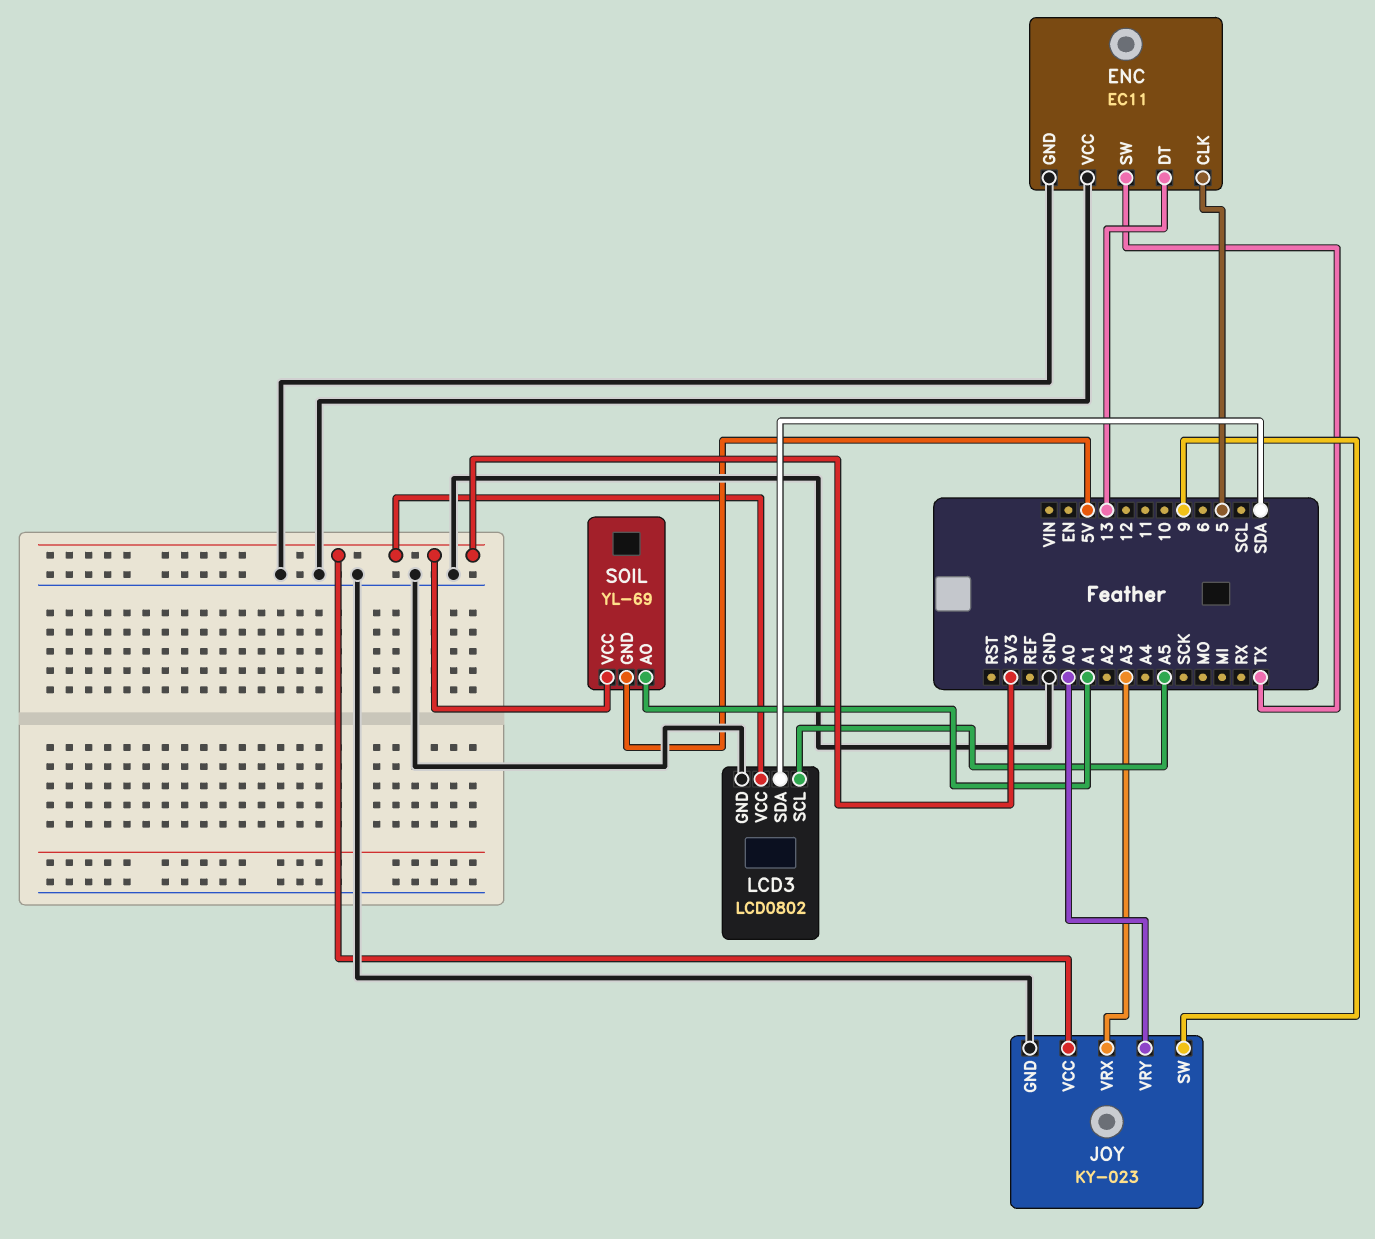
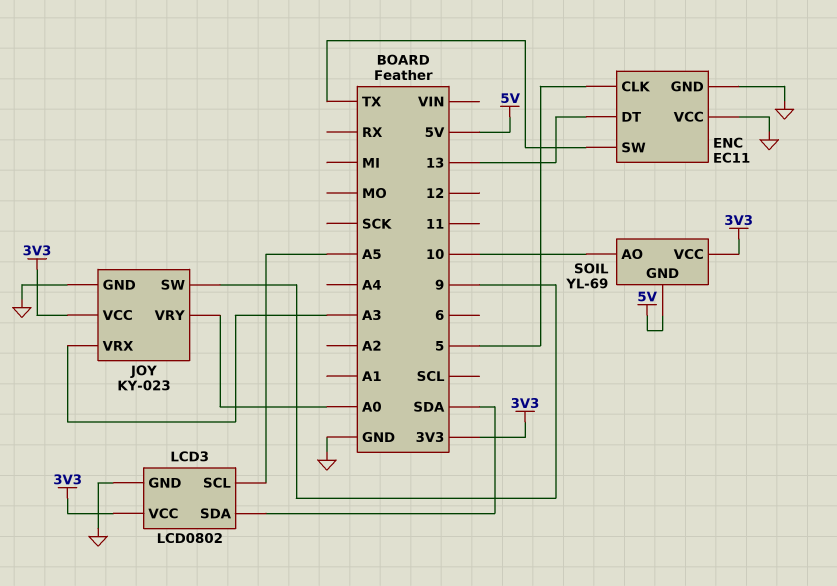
SOIL pin AO: A1 -> 10

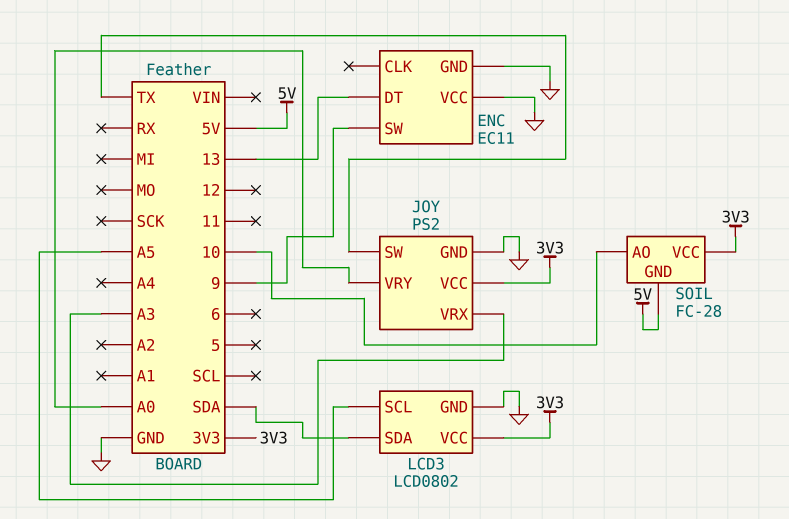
ENC pin CLK: 5 -> none
ENC pin SW: TX -> 9
JOY: KY-023 -> PS2
JOY pin SW: 9 -> TX
SOIL: YL-69 -> FC-28

